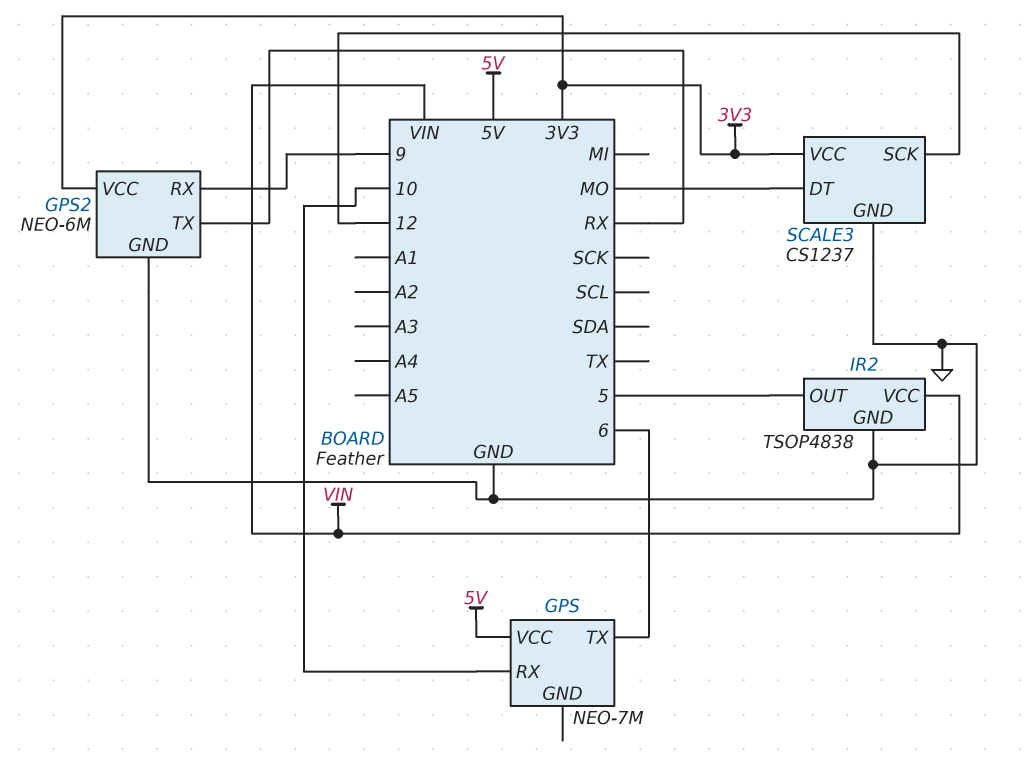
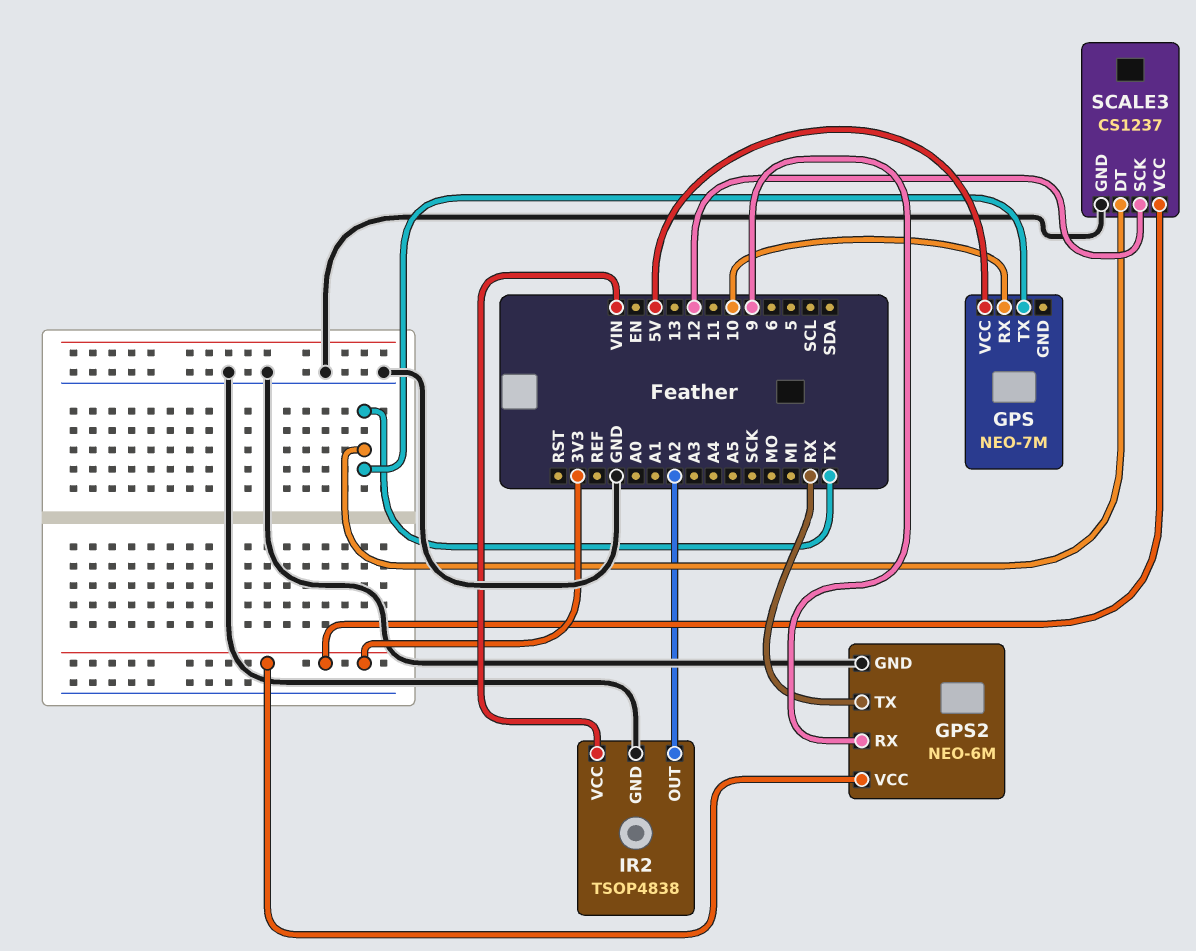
GPS pin TX: 6 -> TX
IR2 pin OUT: 5 -> A2
SCALE3 pin DT: MO -> TX

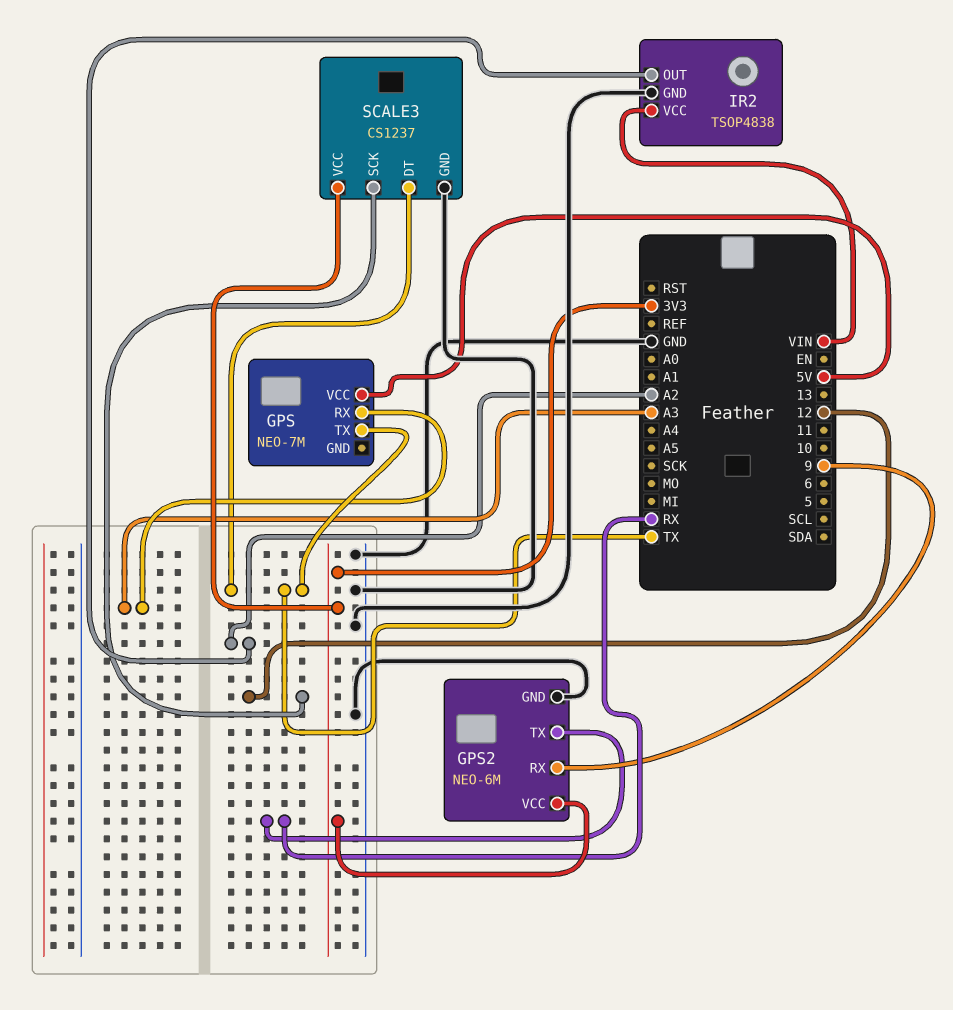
GPS pin RX: 10 -> A3

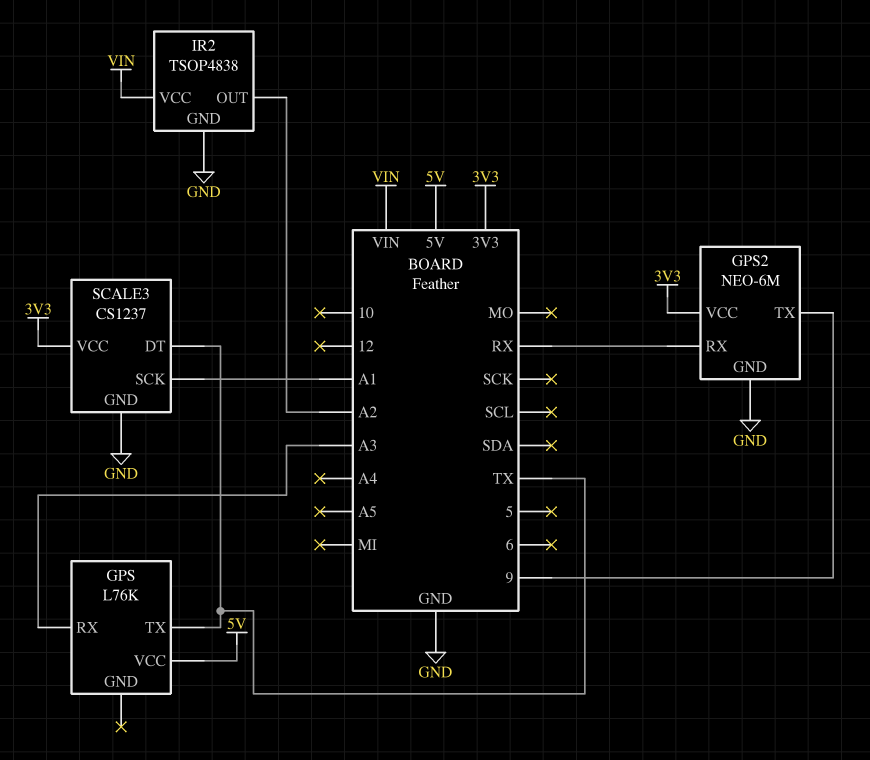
GPS: NEO-7M -> L76K
GPS2 pin RX: 9 -> RX
GPS2 pin TX: RX -> 9
SCALE3 pin SCK: 12 -> A1

